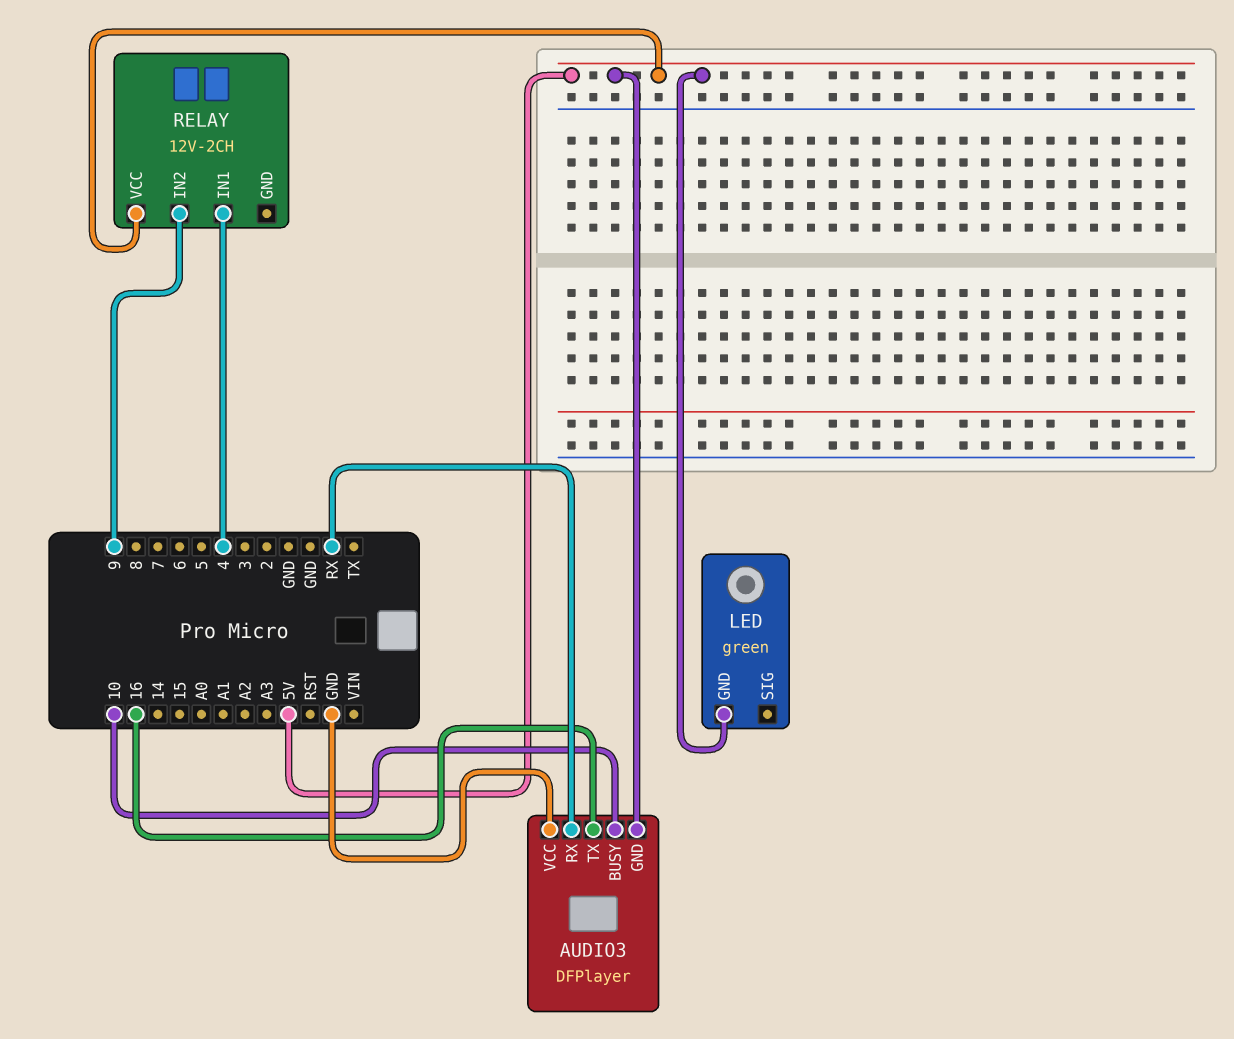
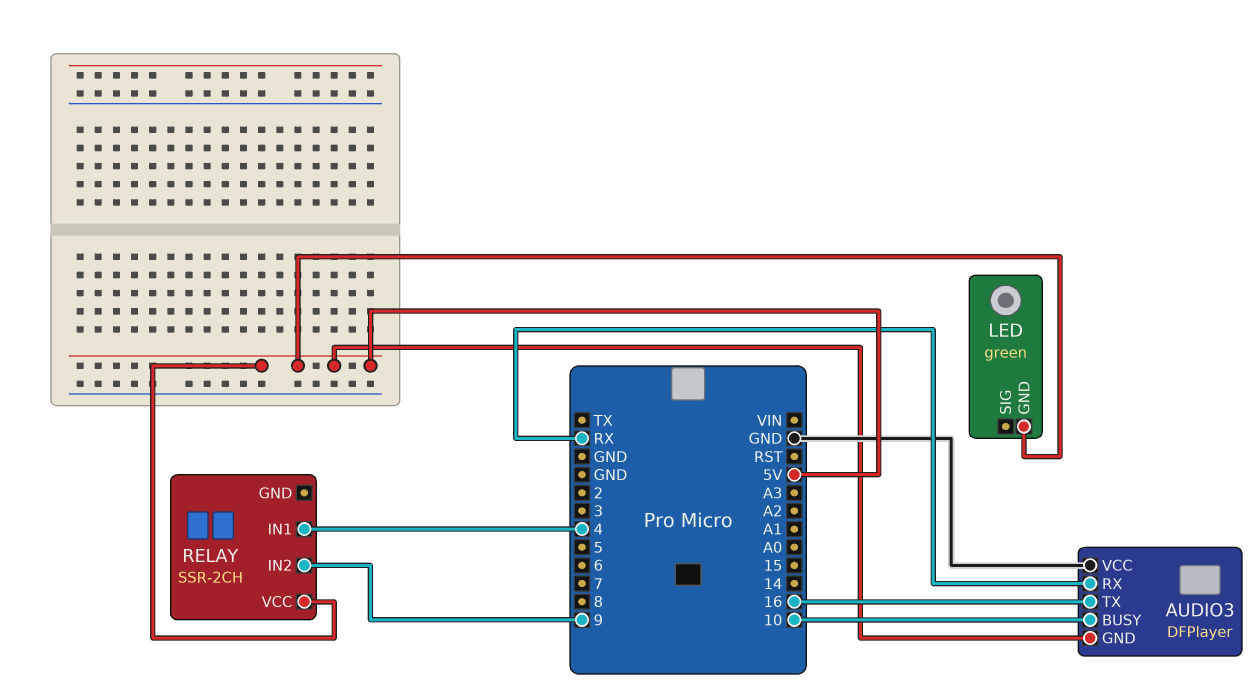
RELAY: 12V-2CH -> SSR-2CH

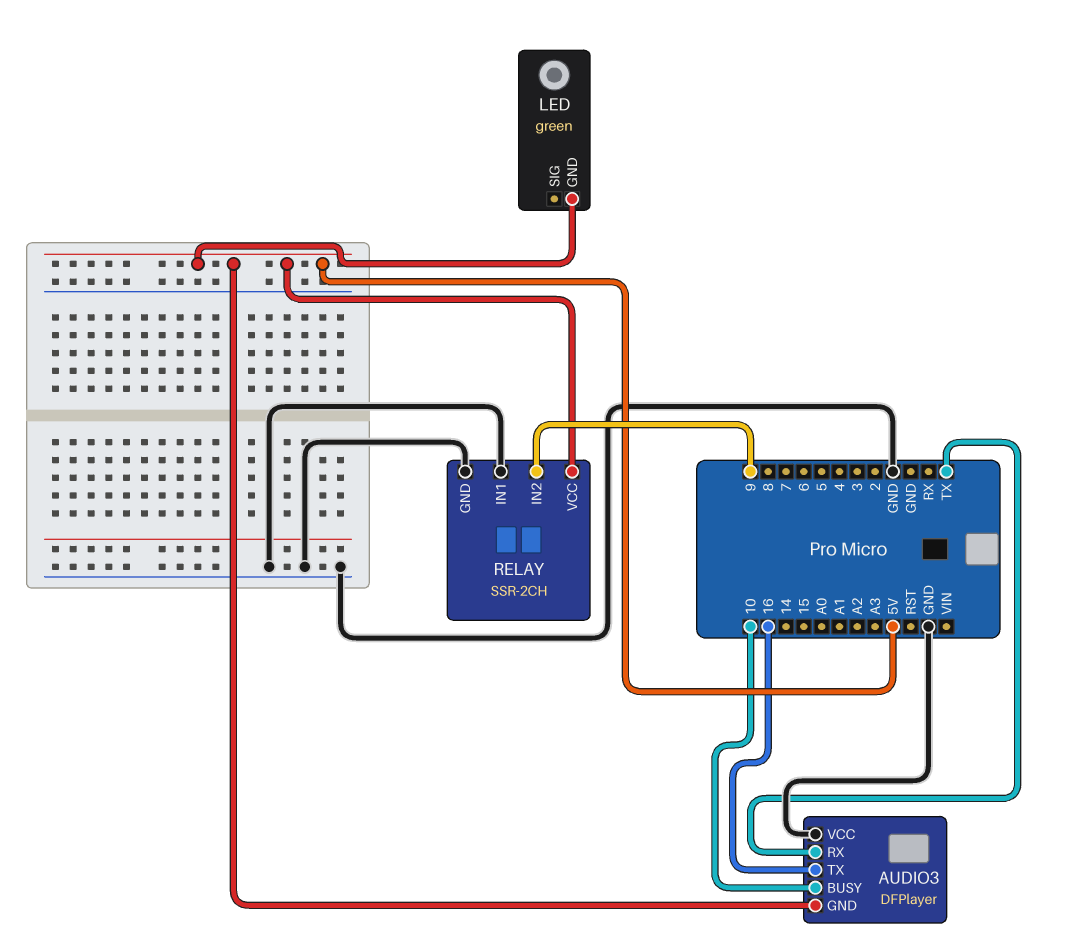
AUDIO3 pin RX: RX -> TX
RELAY pin GND: none -> GND
RELAY pin IN1: 4 -> GND

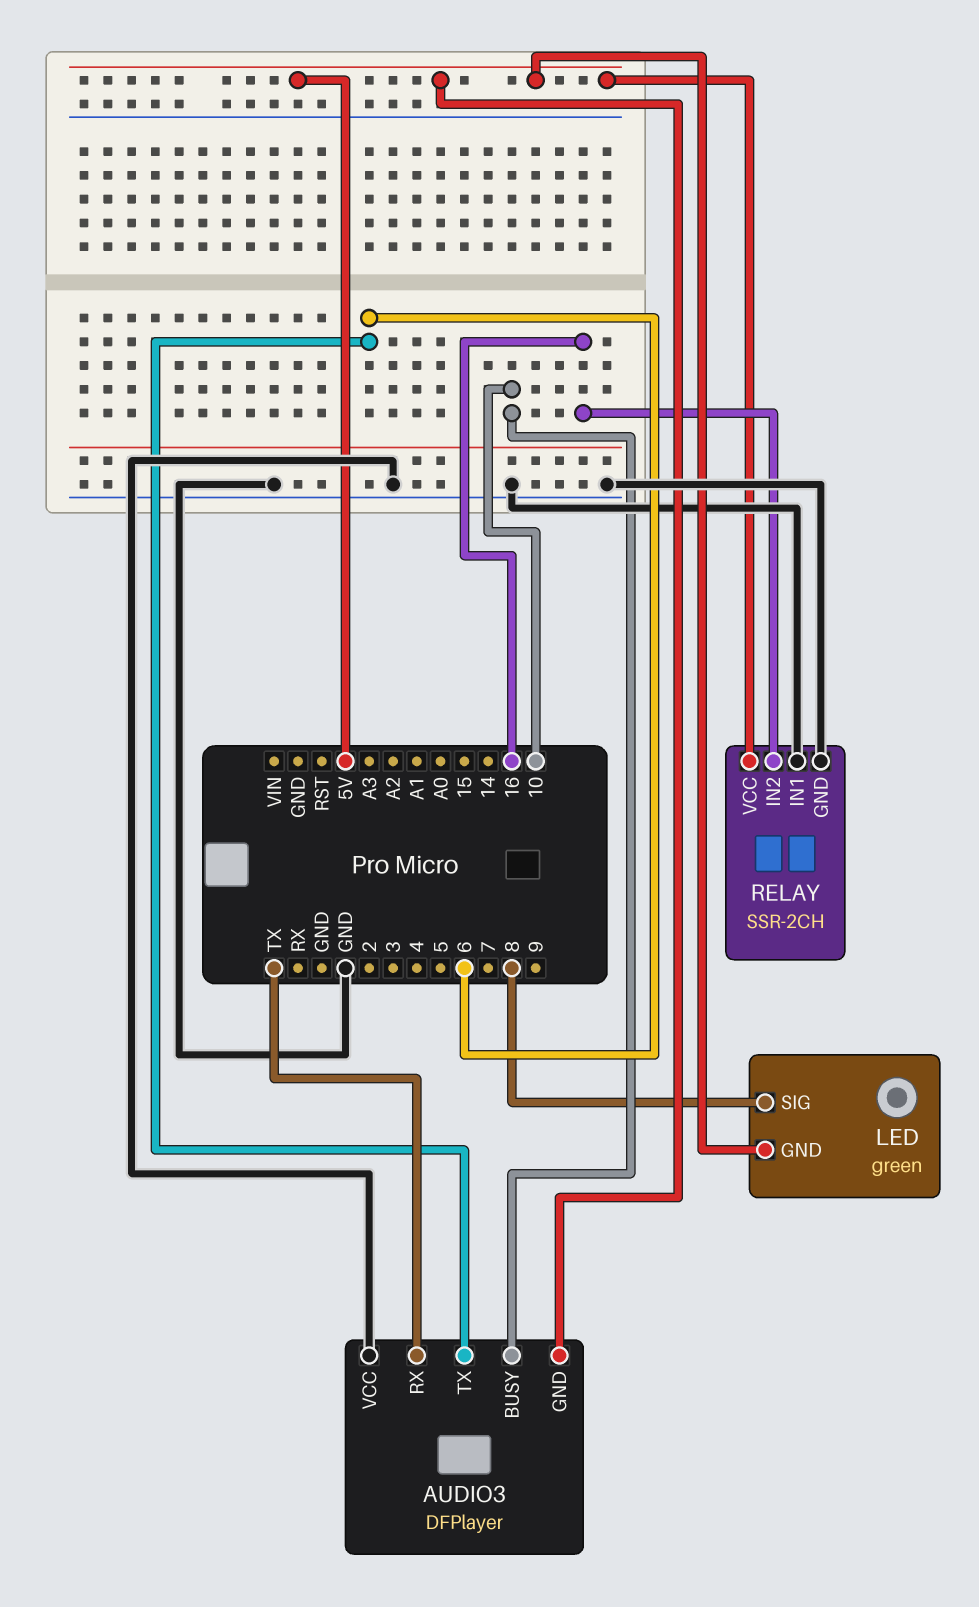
AUDIO3 pin TX: 16 -> 6
LED pin SIG: none -> 8
RELAY pin IN2: 9 -> 16

